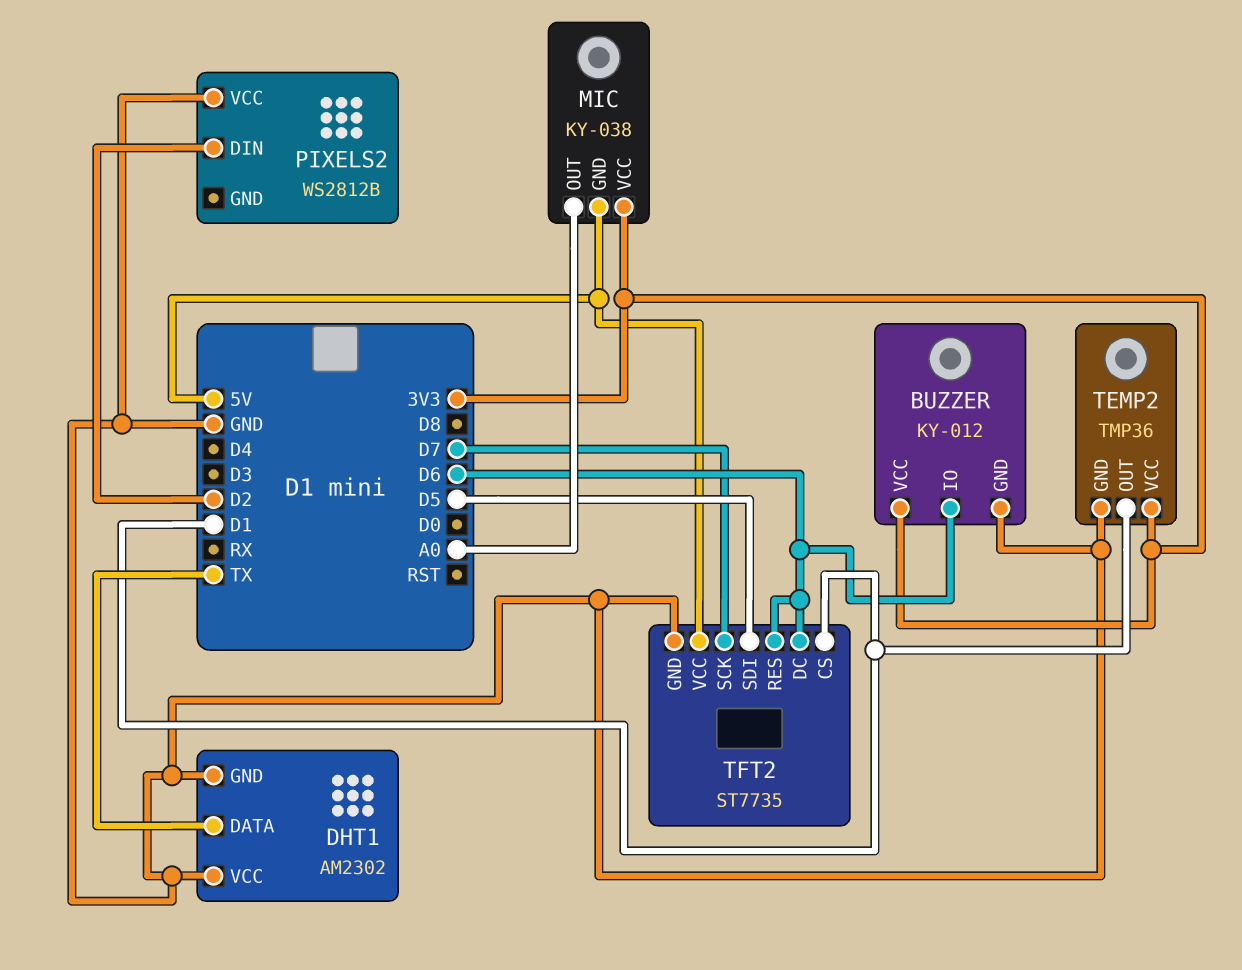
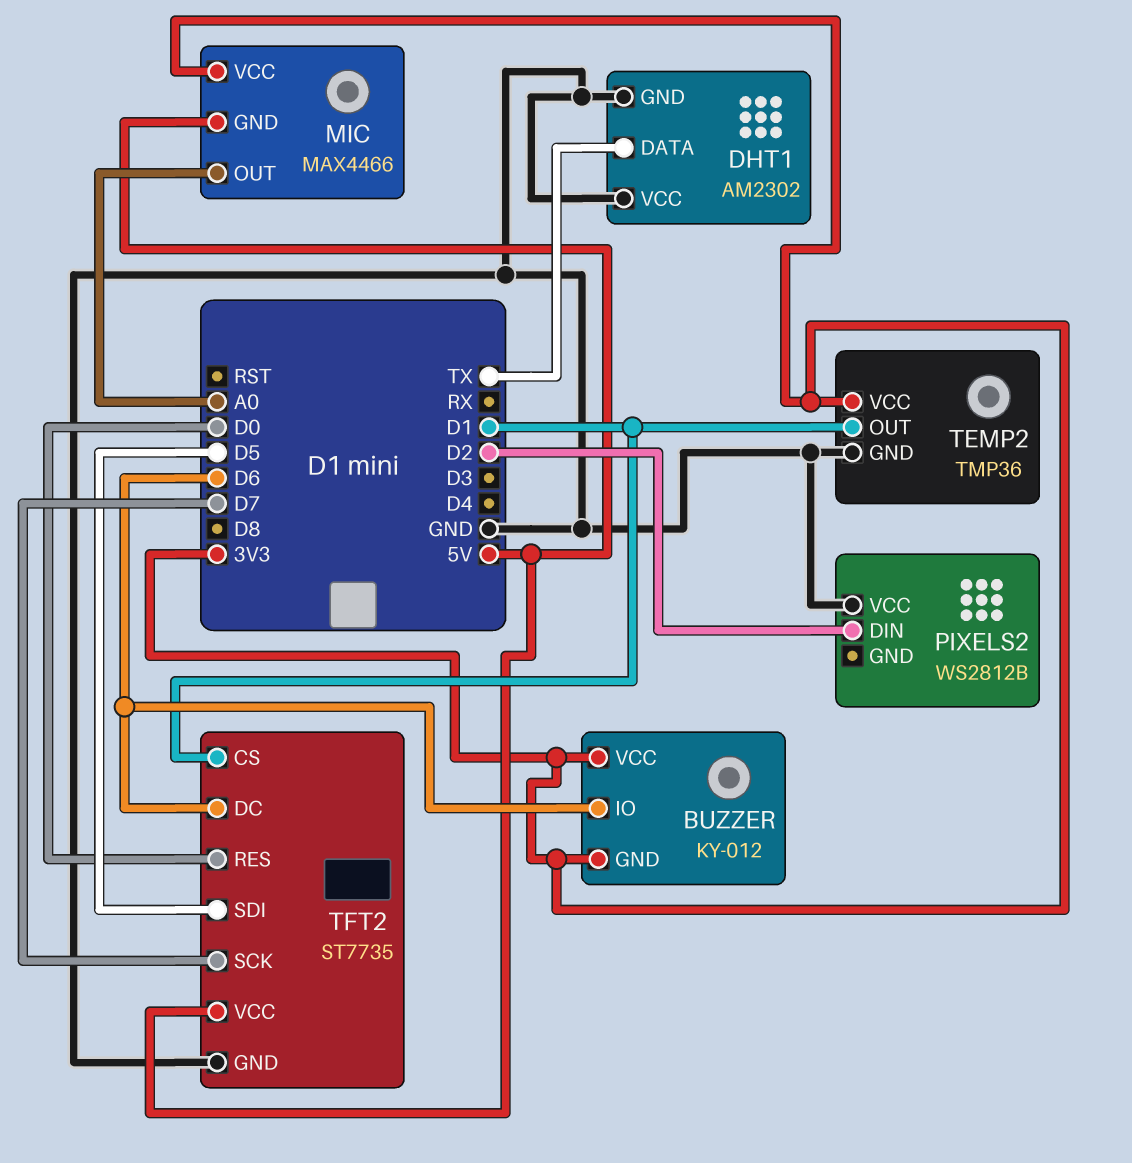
BUZZER pin GND: GND -> 3V3
MIC: KY-038 -> MAX4466
TFT2 pin RES: D6 -> D0

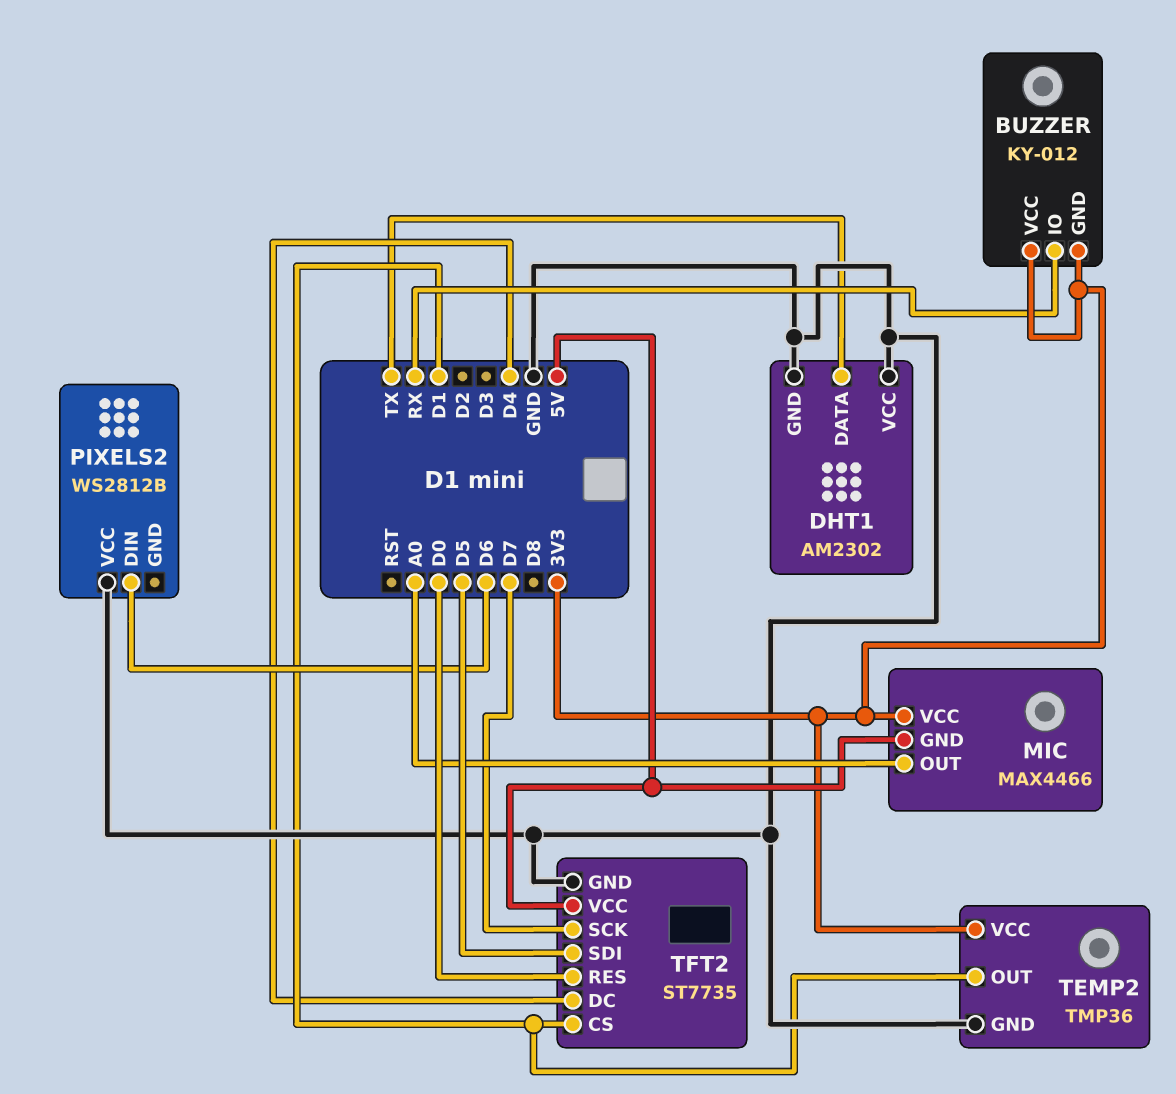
BUZZER pin IO: D6 -> RX
PIXELS2 pin DIN: D2 -> D6
TFT2 pin DC: D6 -> D4

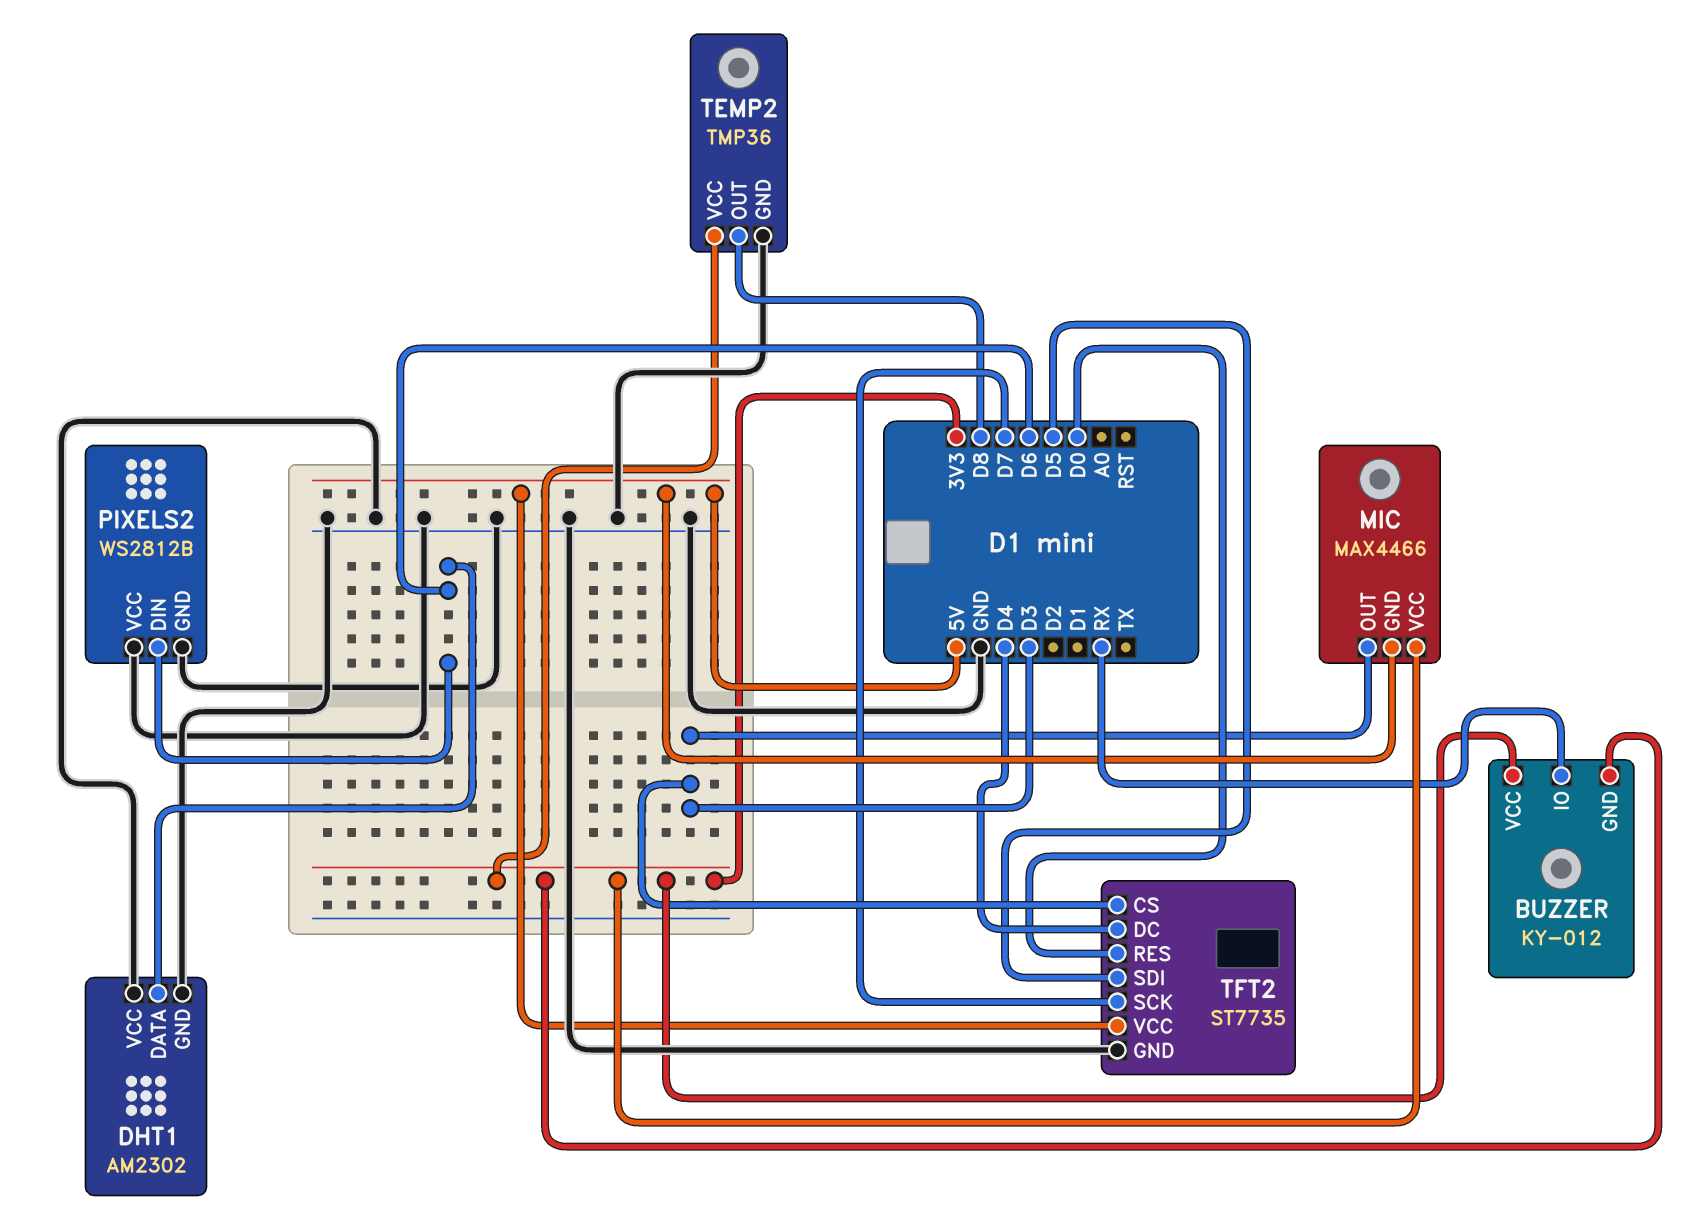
DHT1 pin DATA: TX -> D6
MIC pin OUT: A0 -> D3
PIXELS2 pin GND: none -> GND
TEMP2 pin OUT: D1 -> D8
TFT2 pin CS: D1 -> D3

